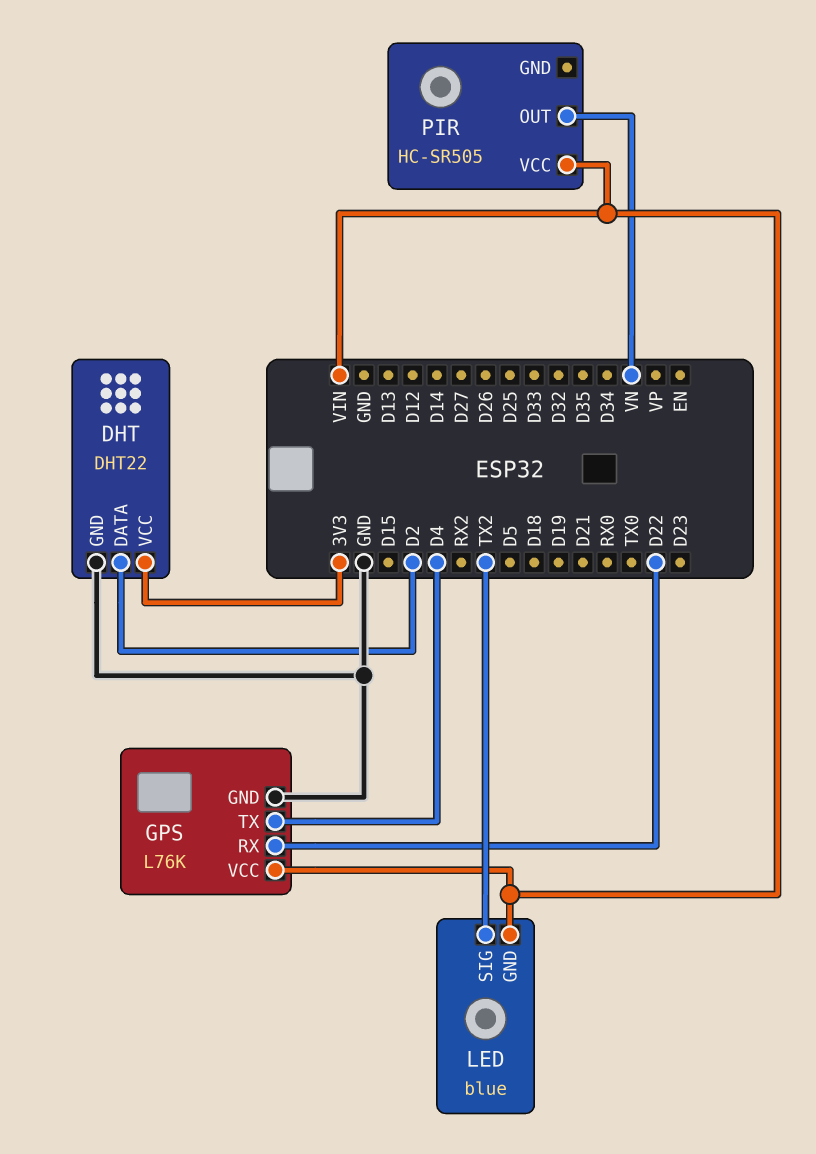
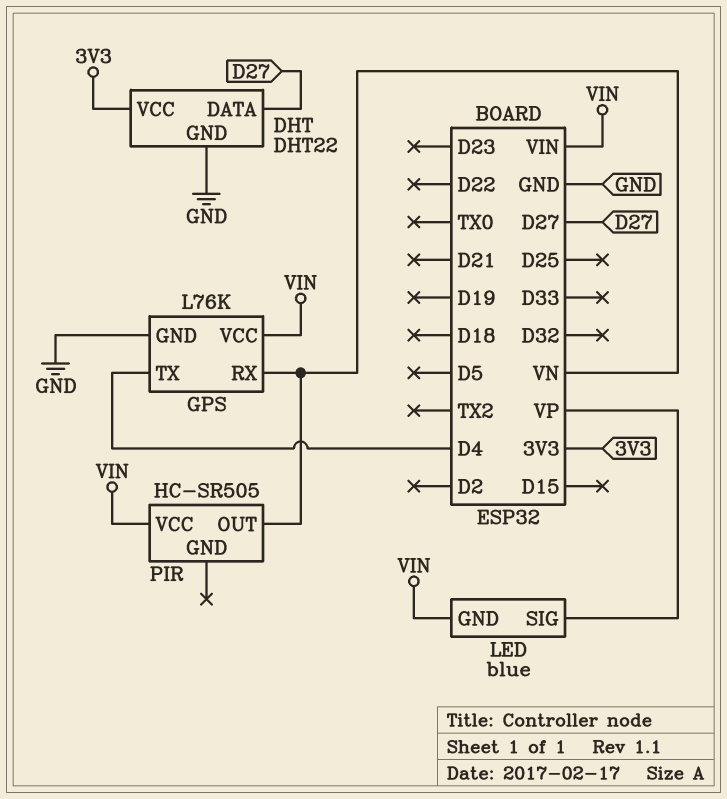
DHT pin DATA: D2 -> D27
GPS pin RX: D22 -> VN
LED pin SIG: TX2 -> VP

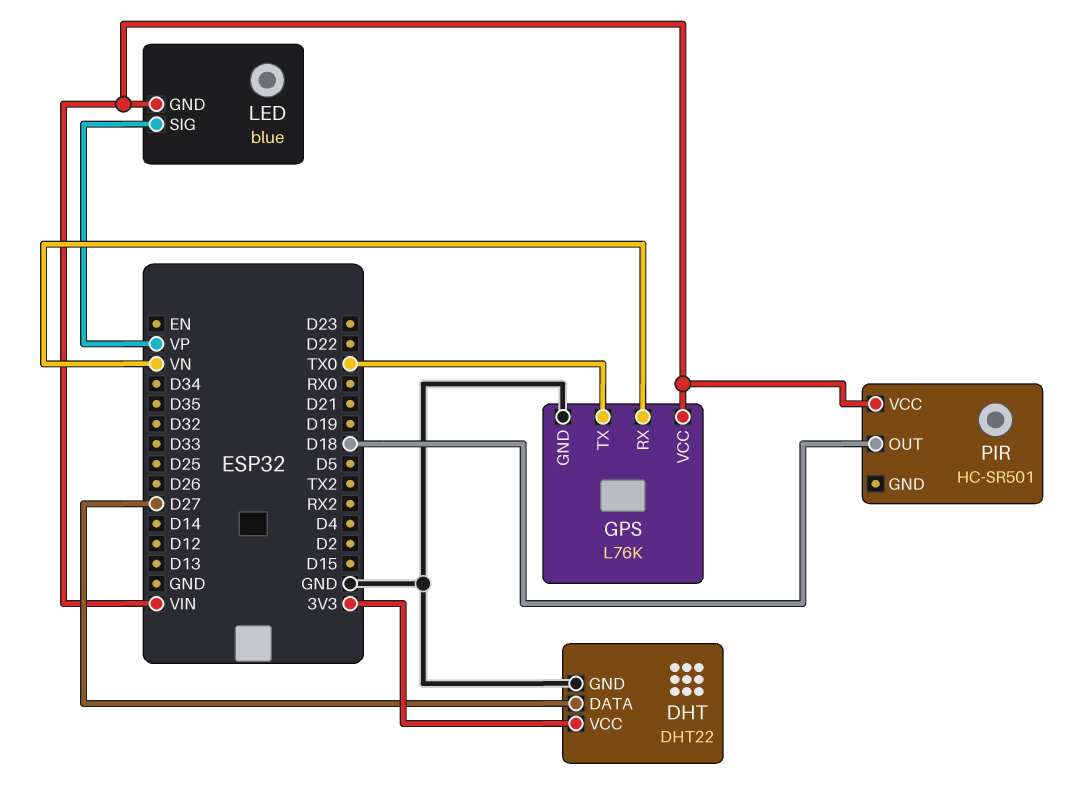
GPS pin TX: D4 -> TX0
PIR: HC-SR505 -> HC-SR501
PIR pin OUT: VN -> D18

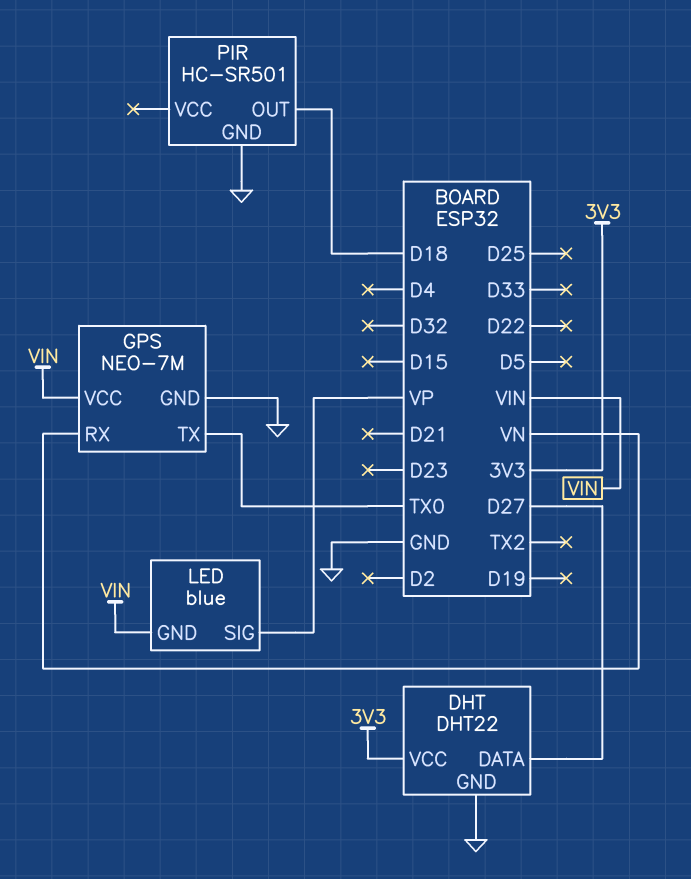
GPS: L76K -> NEO-7M
PIR pin GND: none -> GND
PIR pin VCC: VIN -> none

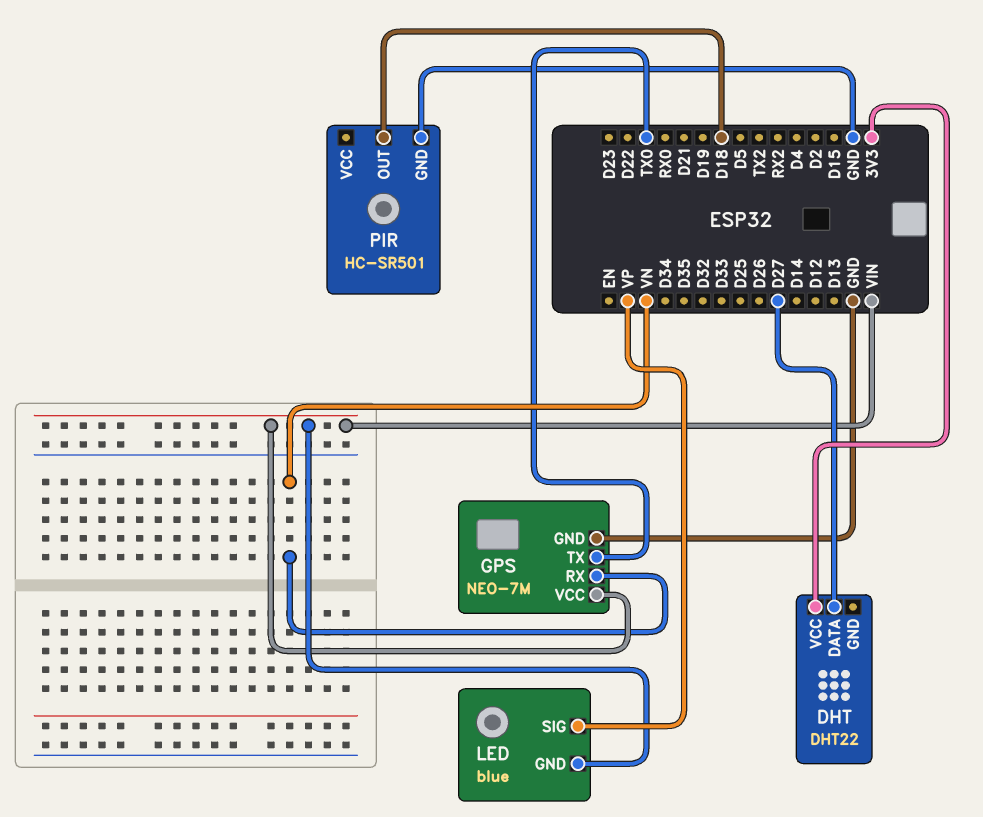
DHT pin GND: GND -> none

